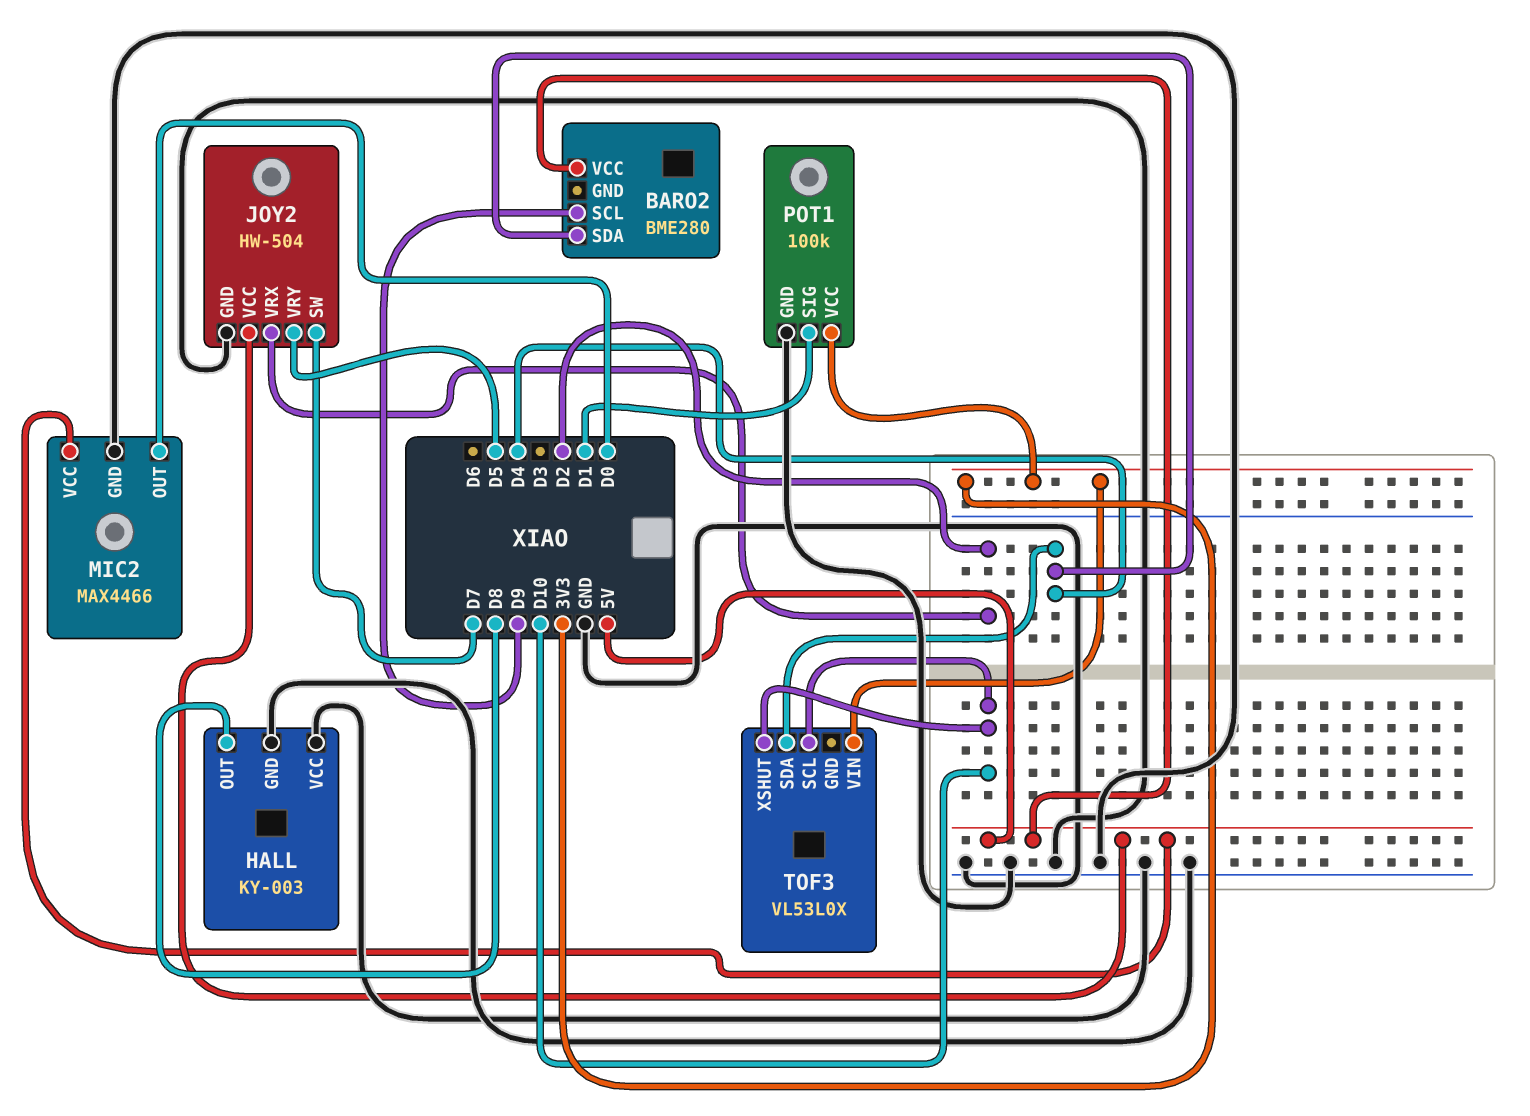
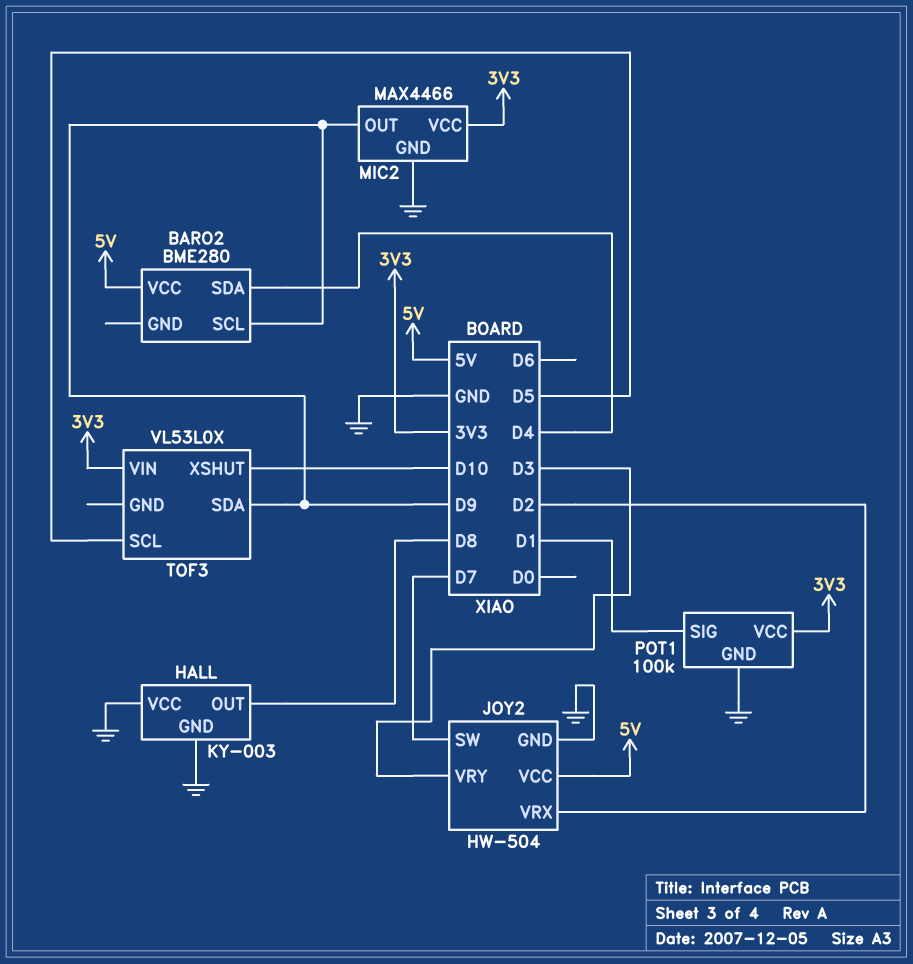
JOY2 pin VRY: D5 -> D3
MIC2 pin OUT: D0 -> D9
MIC2 pin VCC: 5V -> 3V3
TOF3 pin SCL: D10 -> D5
TOF3 pin SDA: D4 -> D9

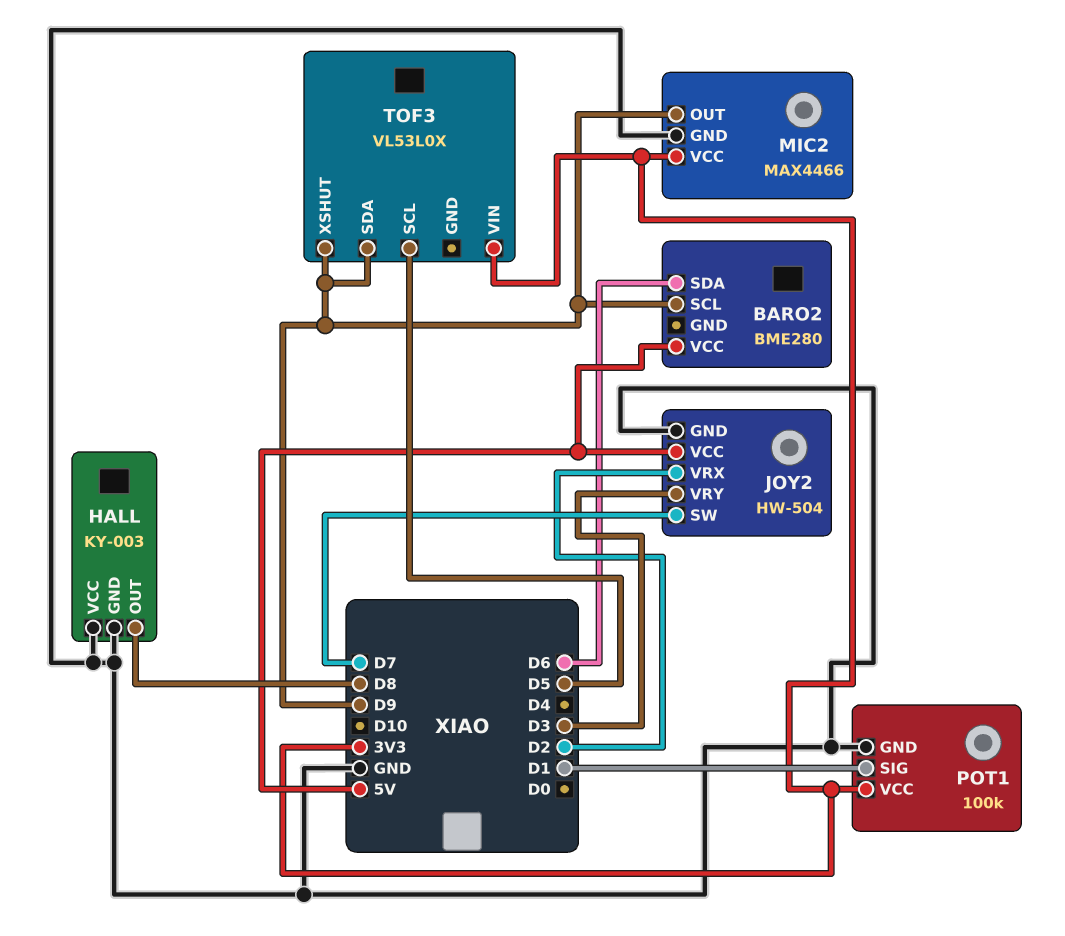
BARO2 pin SDA: D4 -> D6
TOF3 pin XSHUT: D10 -> D9

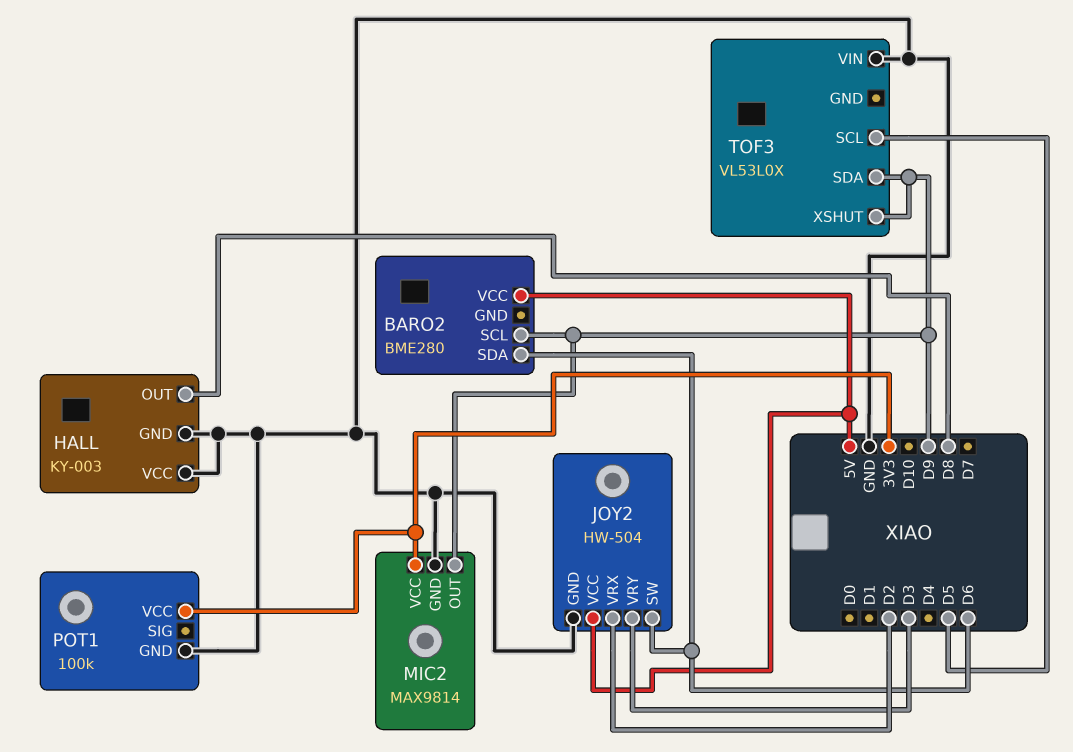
JOY2 pin SW: D7 -> D6
MIC2: MAX4466 -> MAX9814
POT1 pin SIG: D1 -> none
TOF3 pin VIN: 3V3 -> GND

